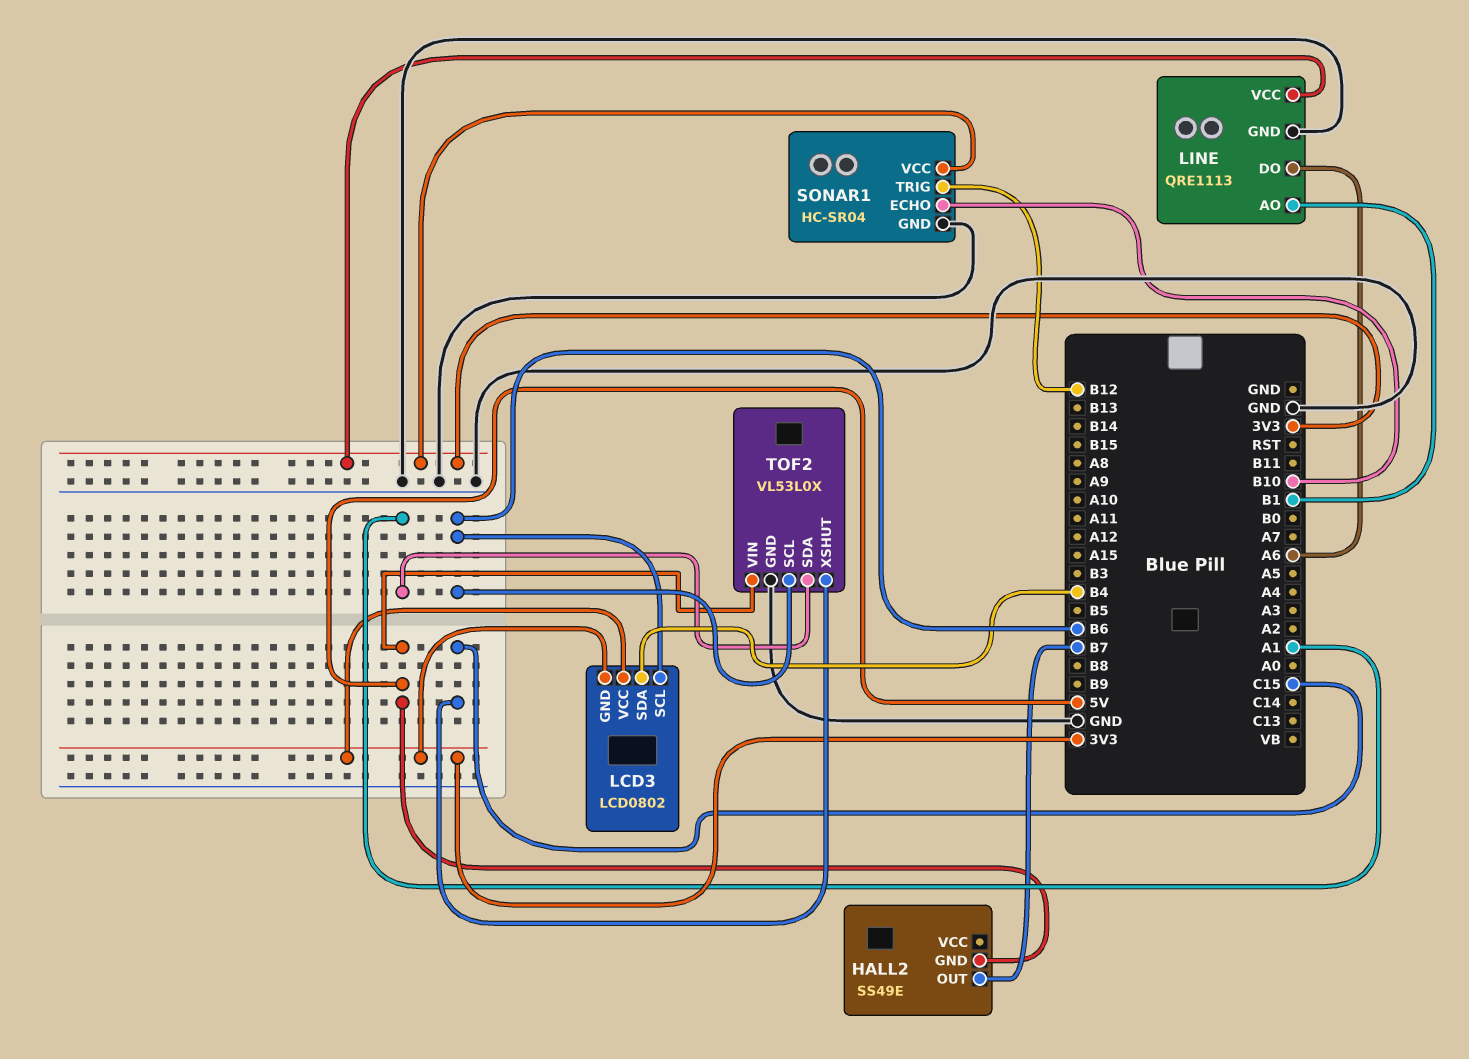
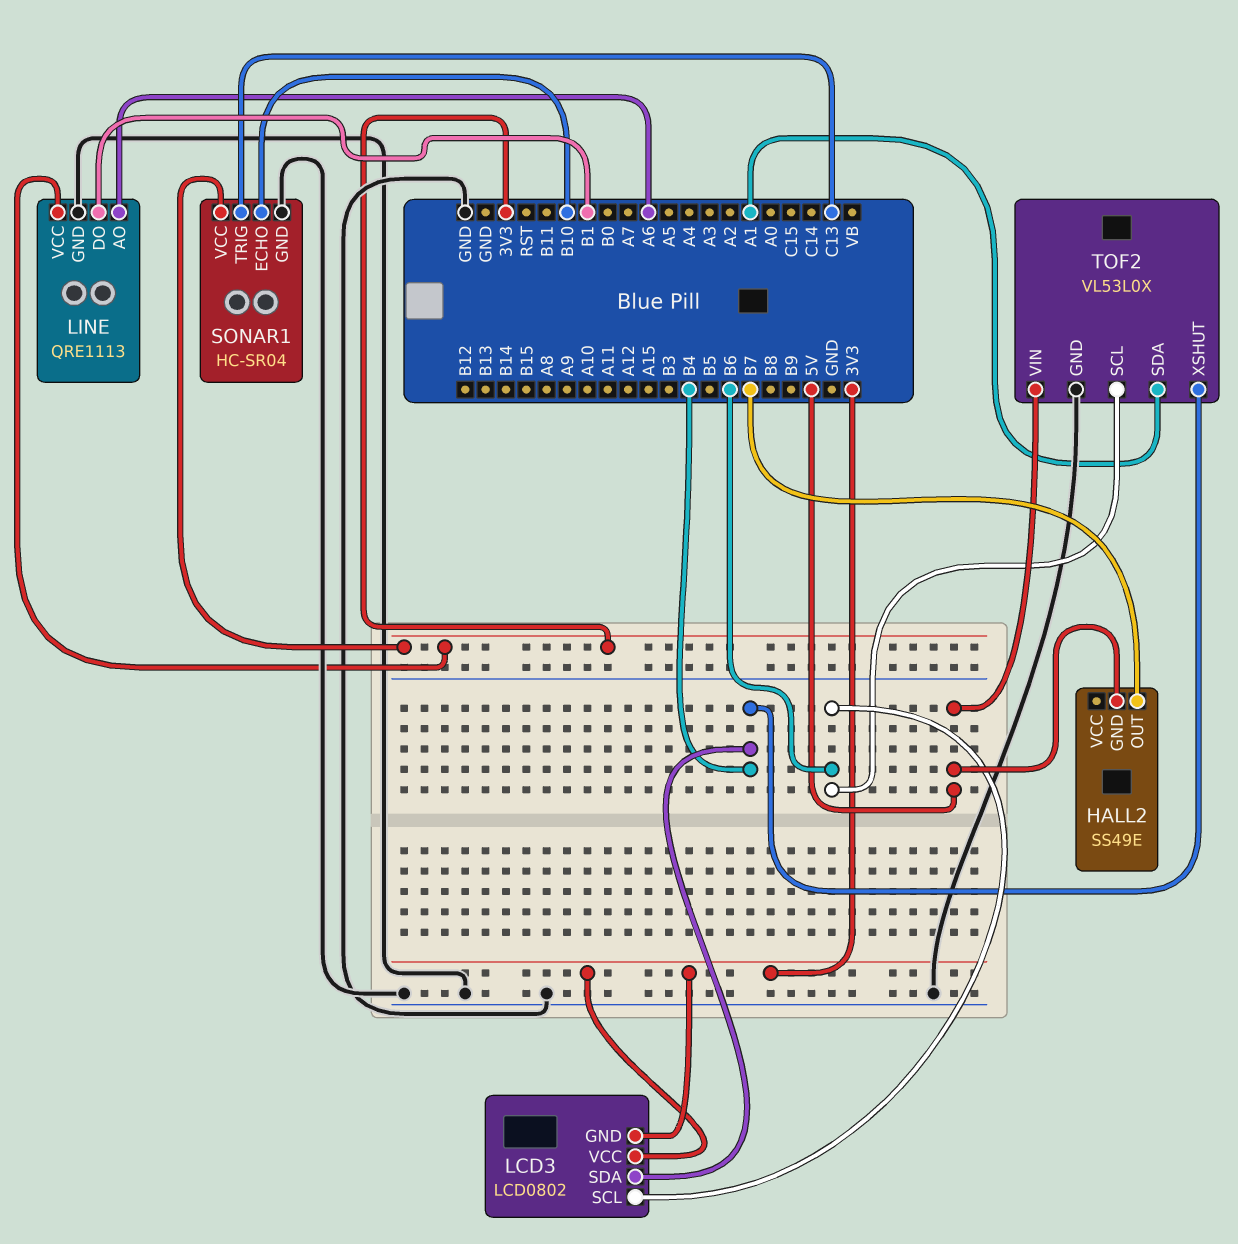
LINE pin AO: B1 -> A6
LINE pin DO: A6 -> B1
SONAR1 pin TRIG: B12 -> C13
TOF2 pin XSHUT: C15 -> B4

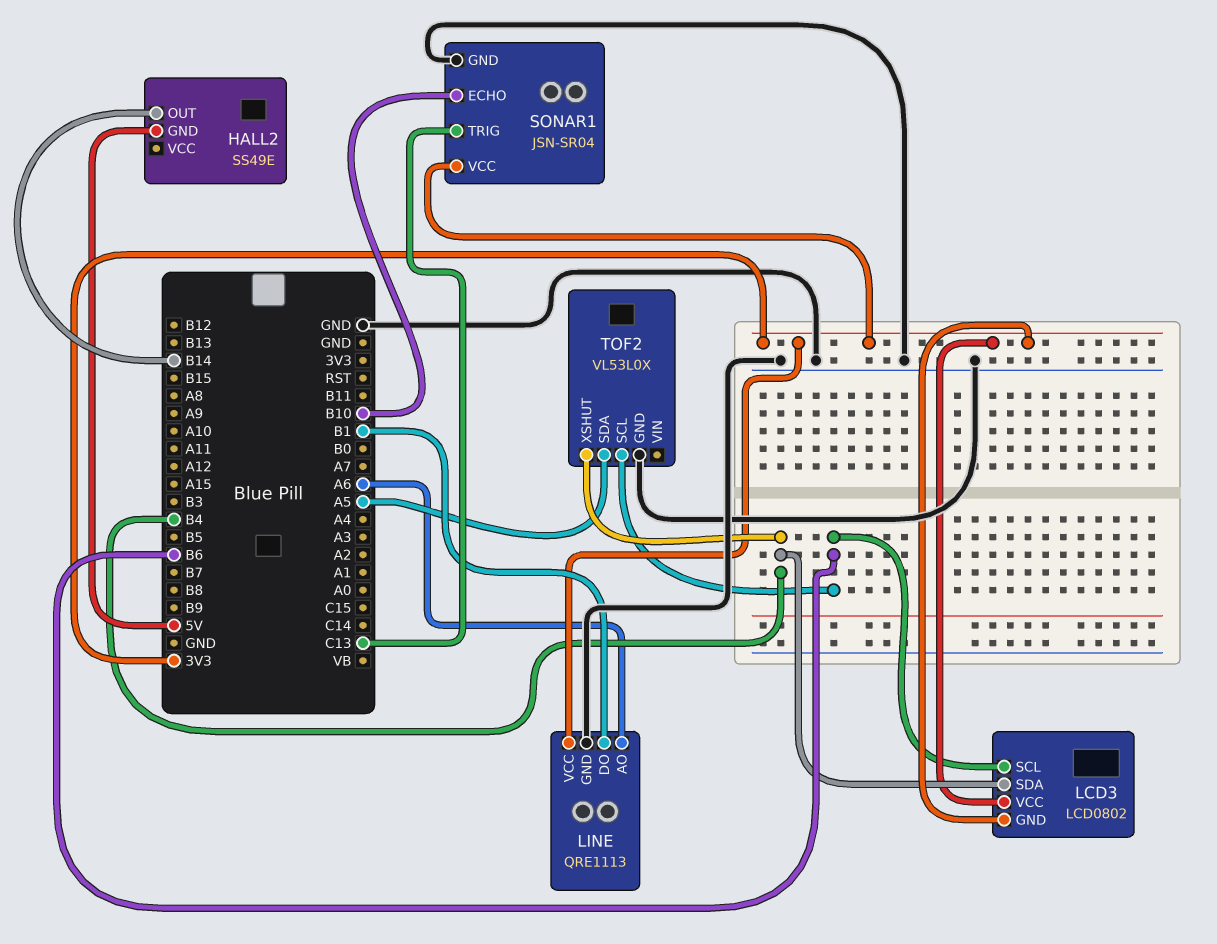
HALL2 pin OUT: B7 -> B14
SONAR1: HC-SR04 -> JSN-SR04
TOF2 pin SDA: A1 -> A5
TOF2 pin VIN: 5V -> none

